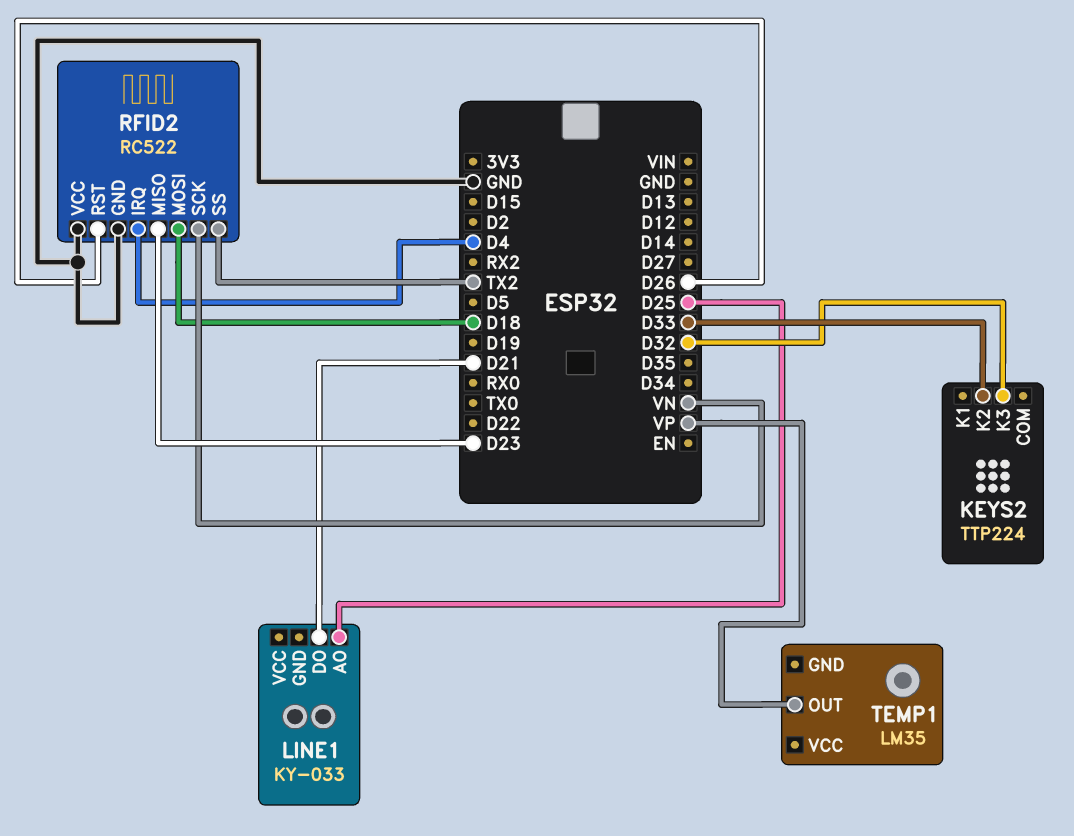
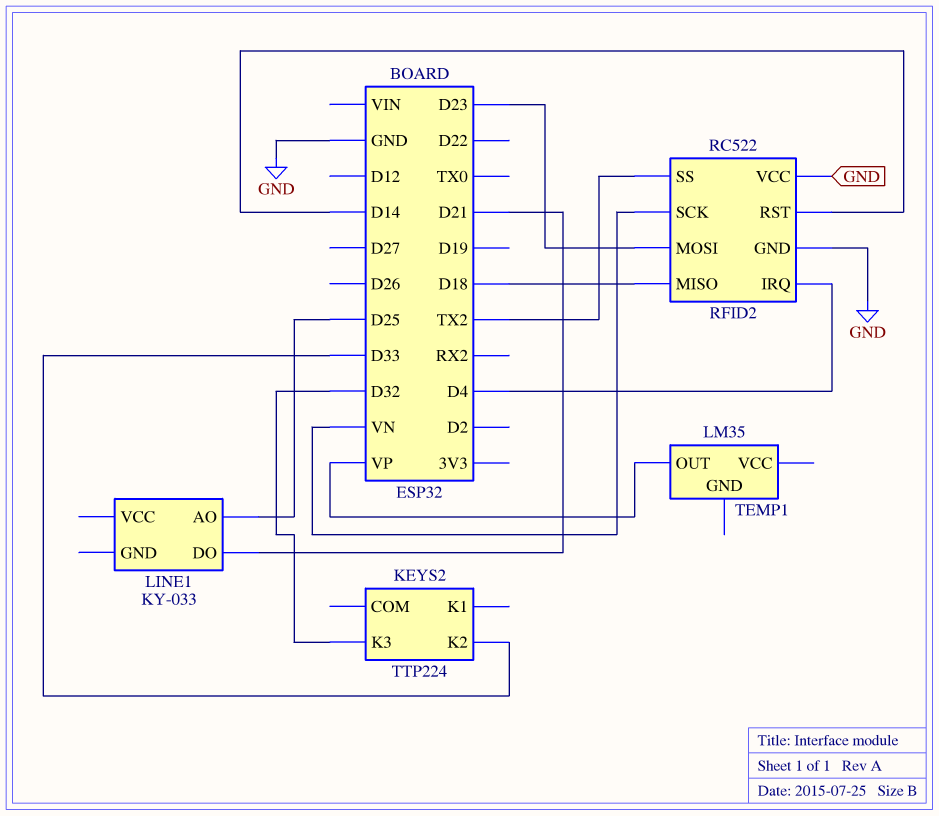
RFID2 pin MISO: D23 -> D18
RFID2 pin MOSI: D18 -> D23
RFID2 pin RST: D26 -> D14

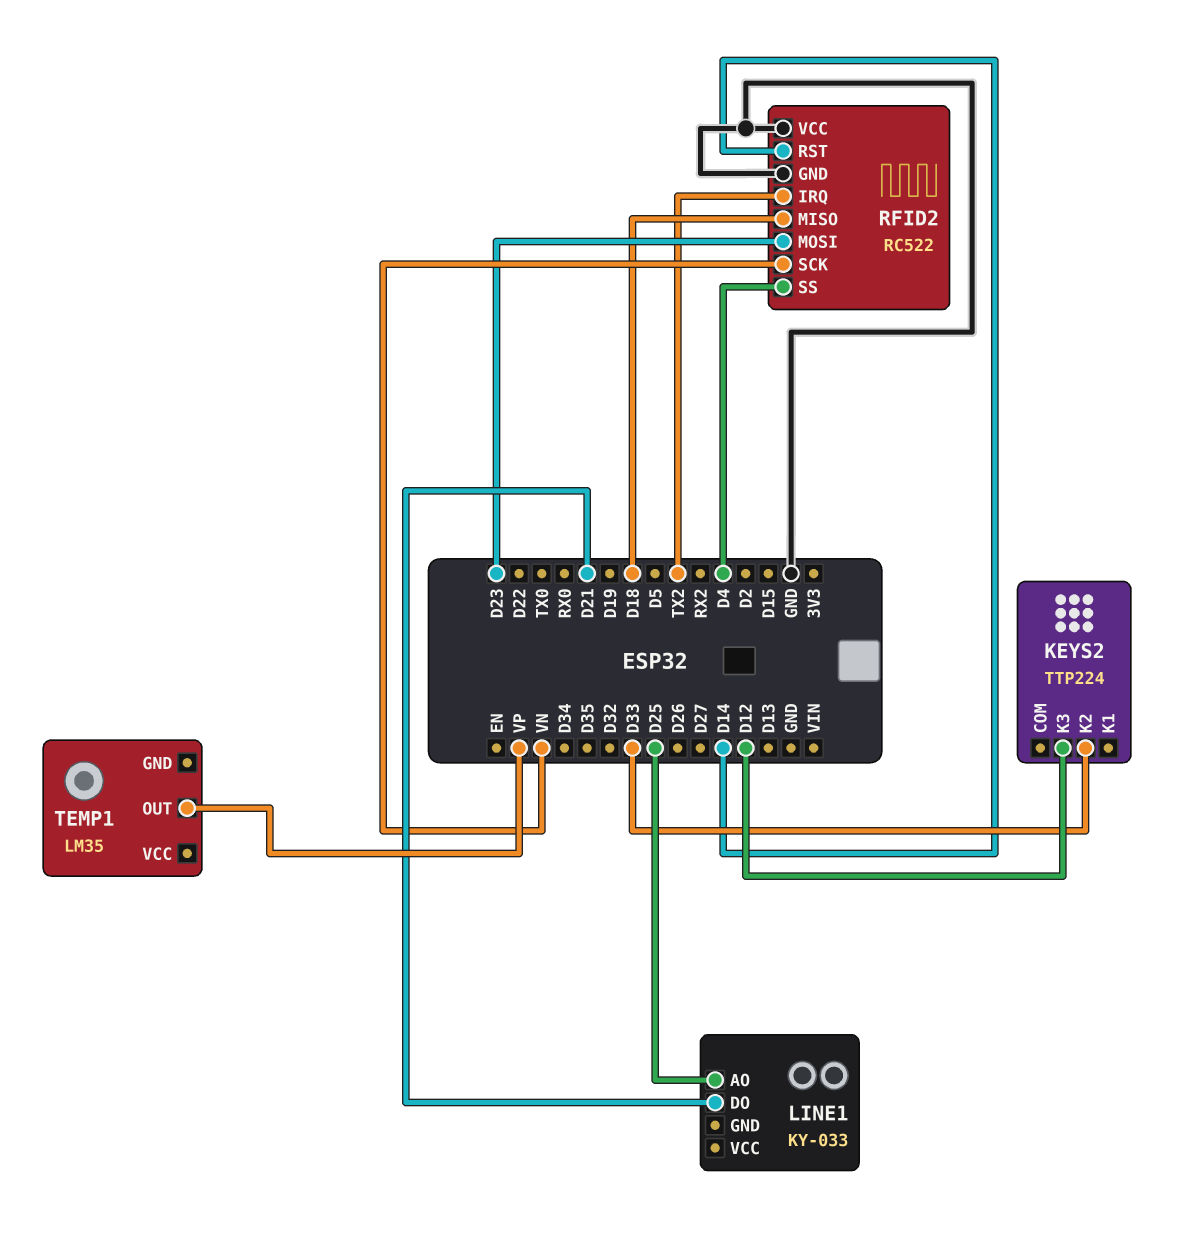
KEYS2 pin K3: D32 -> D12
RFID2 pin IRQ: D4 -> TX2
RFID2 pin SS: TX2 -> D4

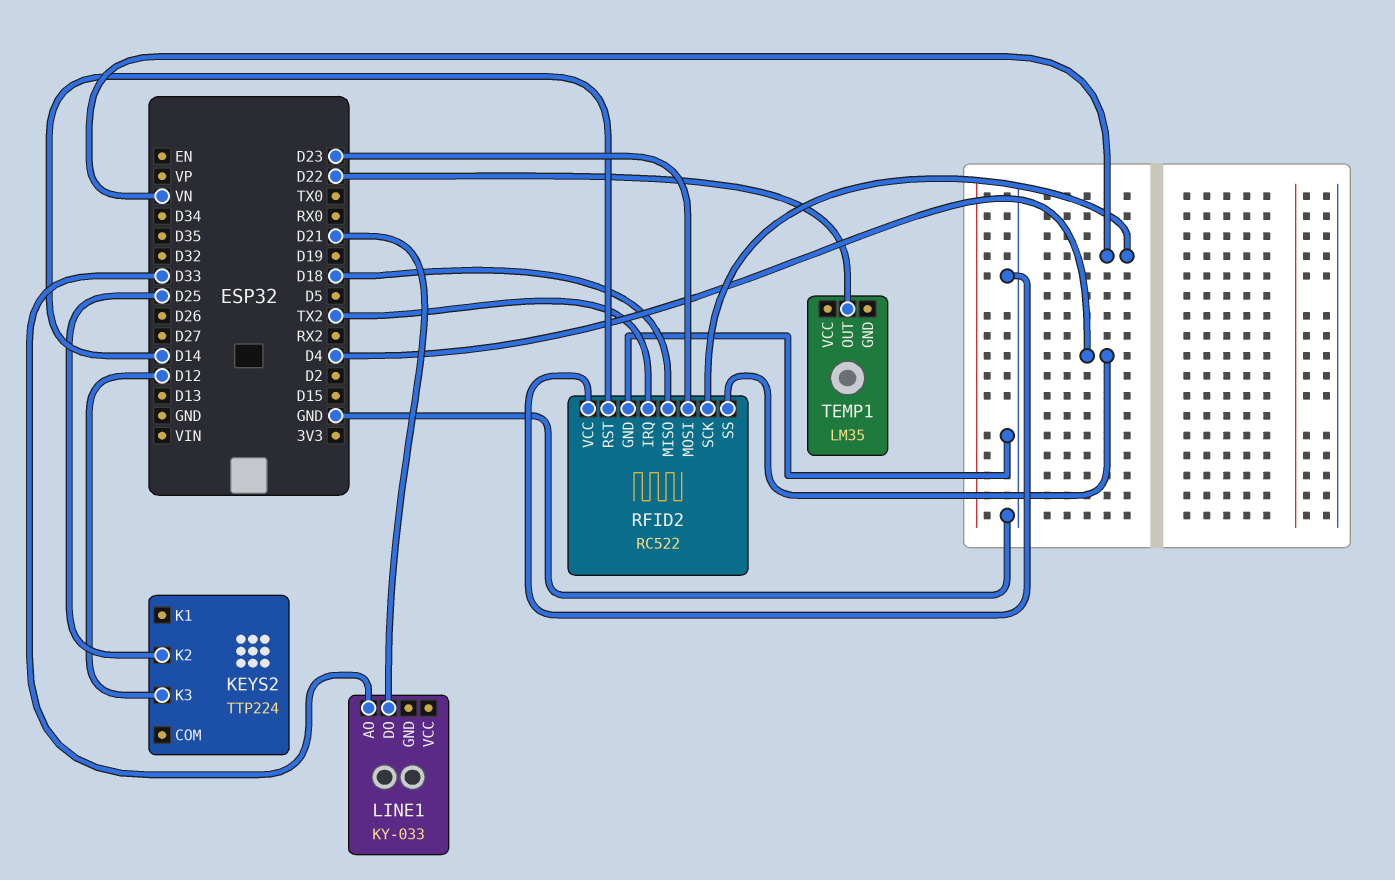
KEYS2 pin K2: D33 -> D25
LINE1 pin AO: D25 -> D33
TEMP1 pin OUT: VP -> D22

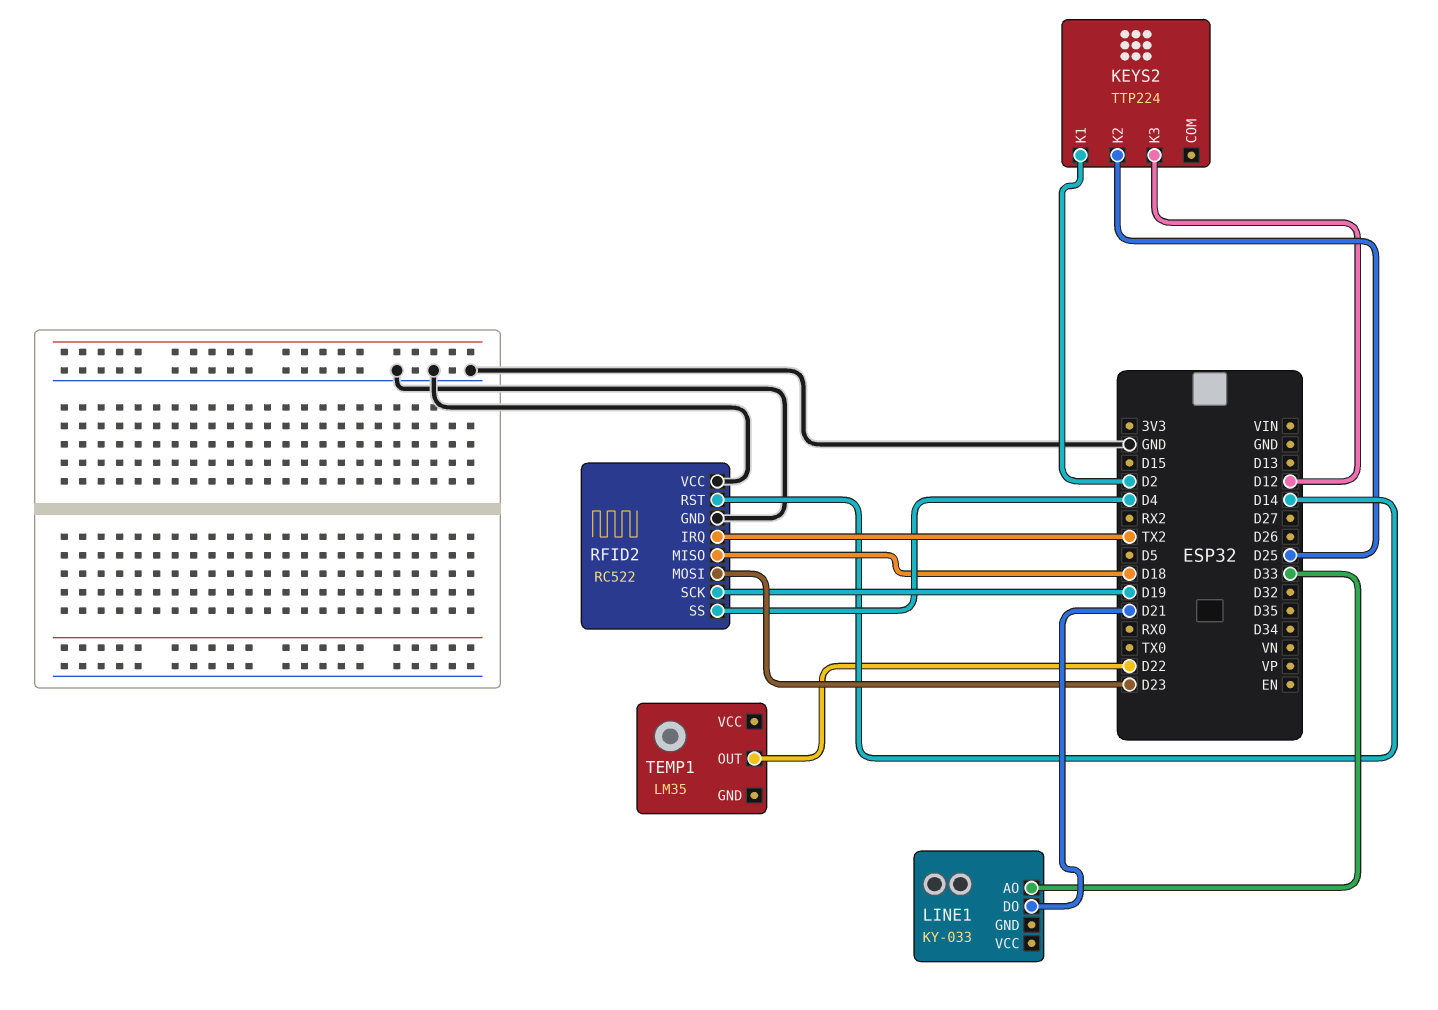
KEYS2 pin K1: none -> D2
RFID2 pin SCK: VN -> D19

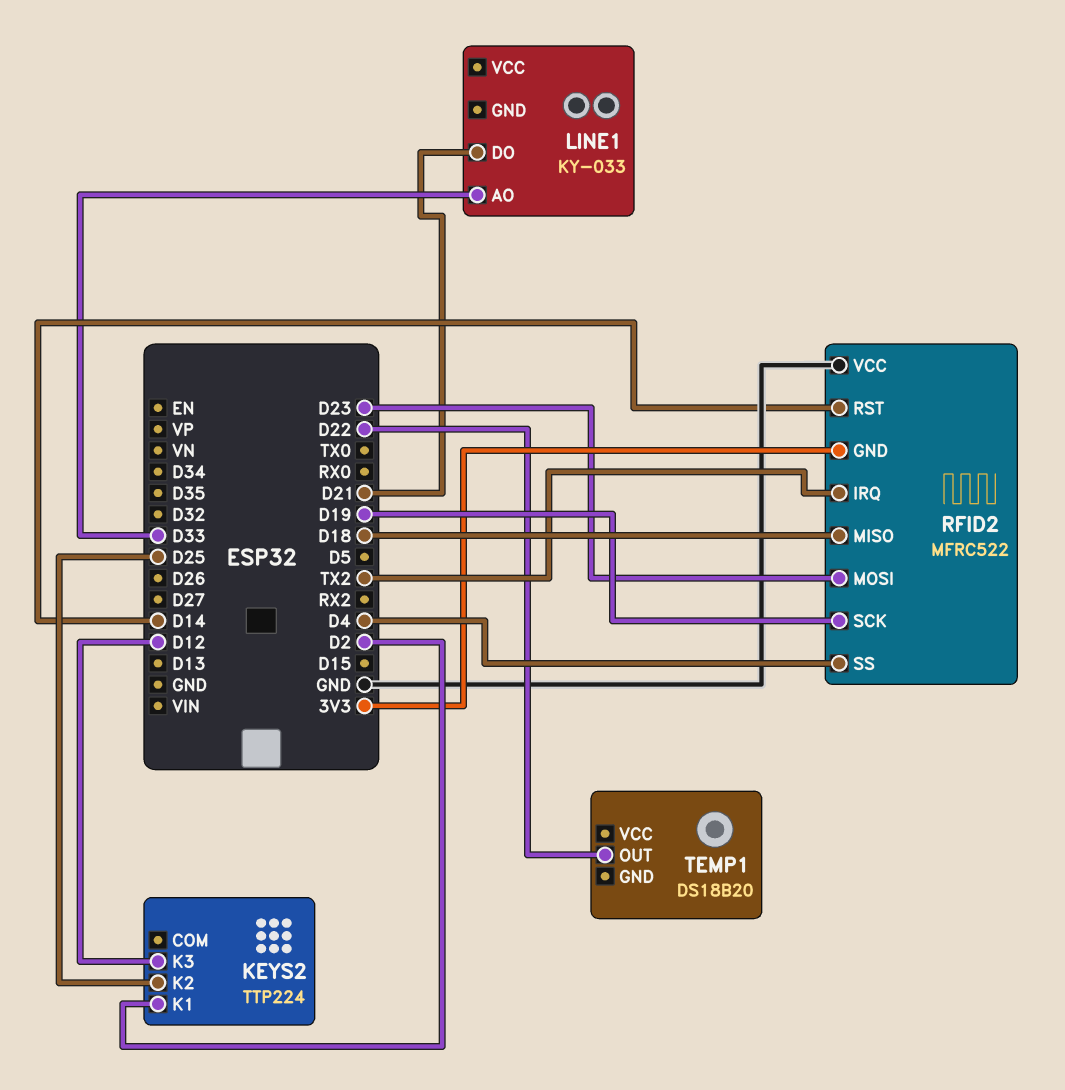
RFID2: RC522 -> MFRC522
RFID2 pin GND: GND -> 3V3
TEMP1: LM35 -> DS18B20

